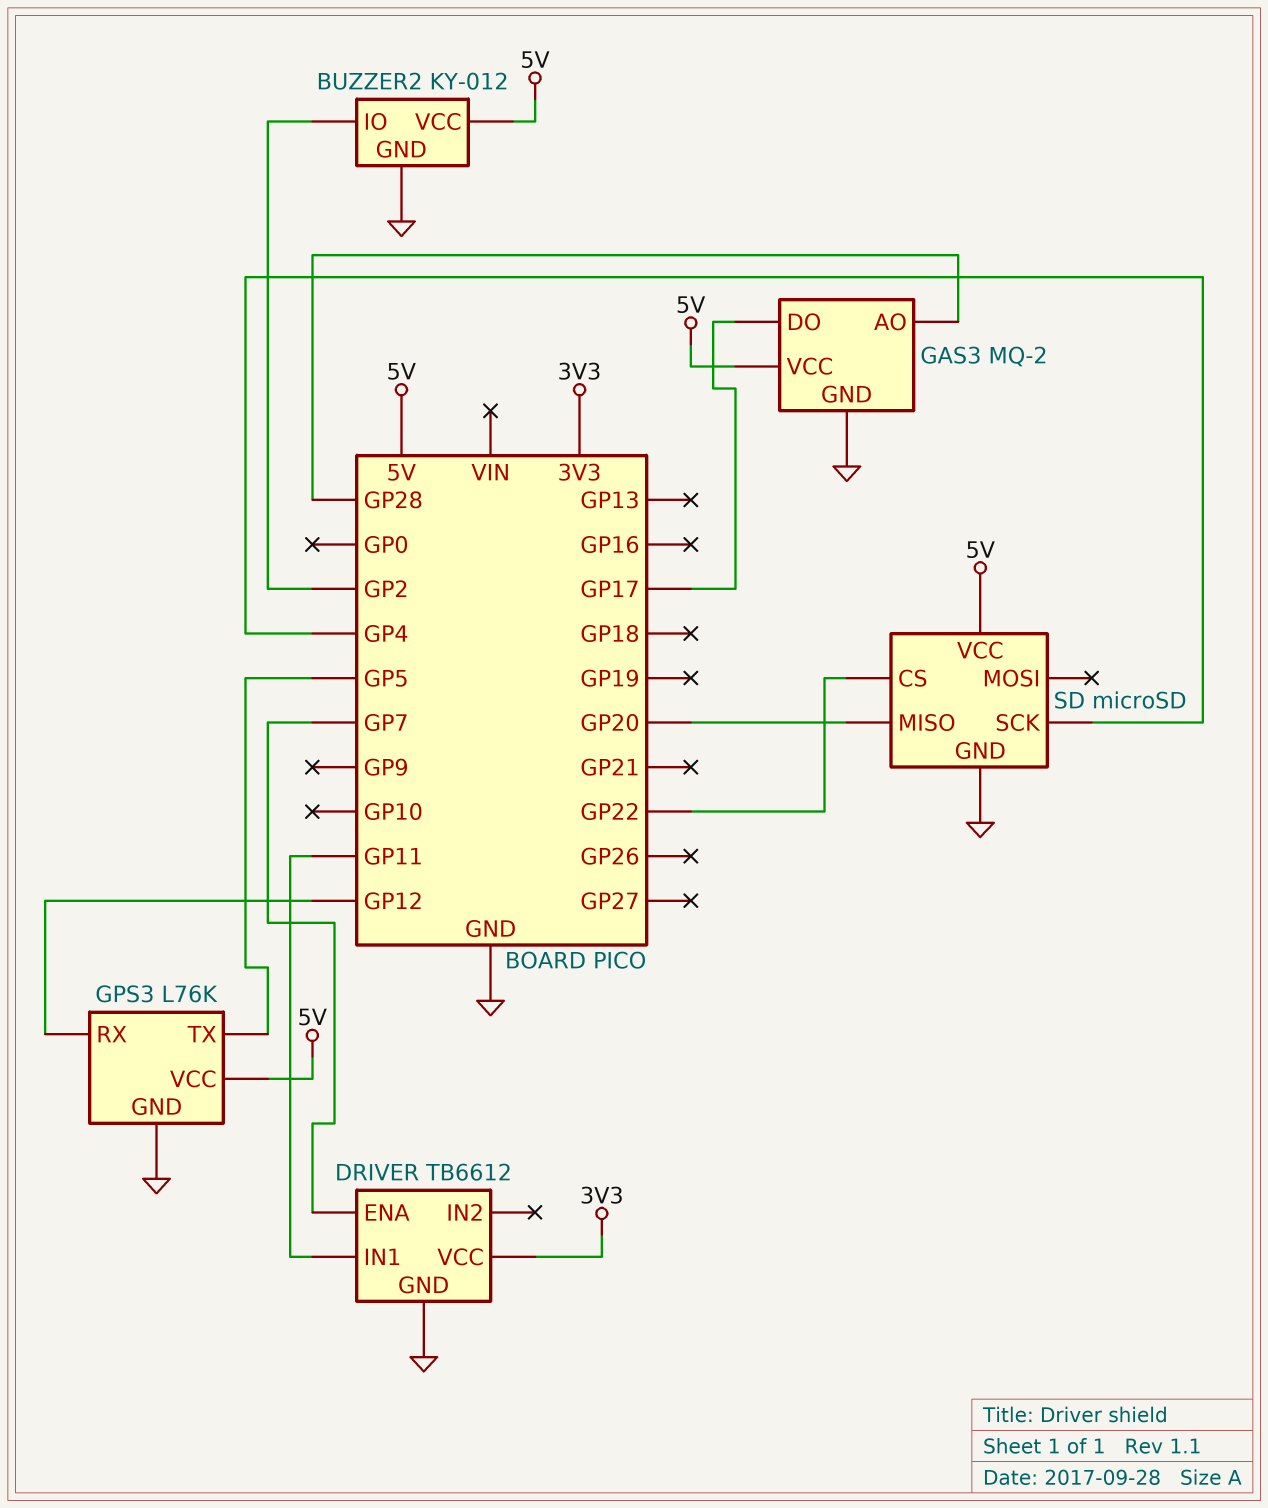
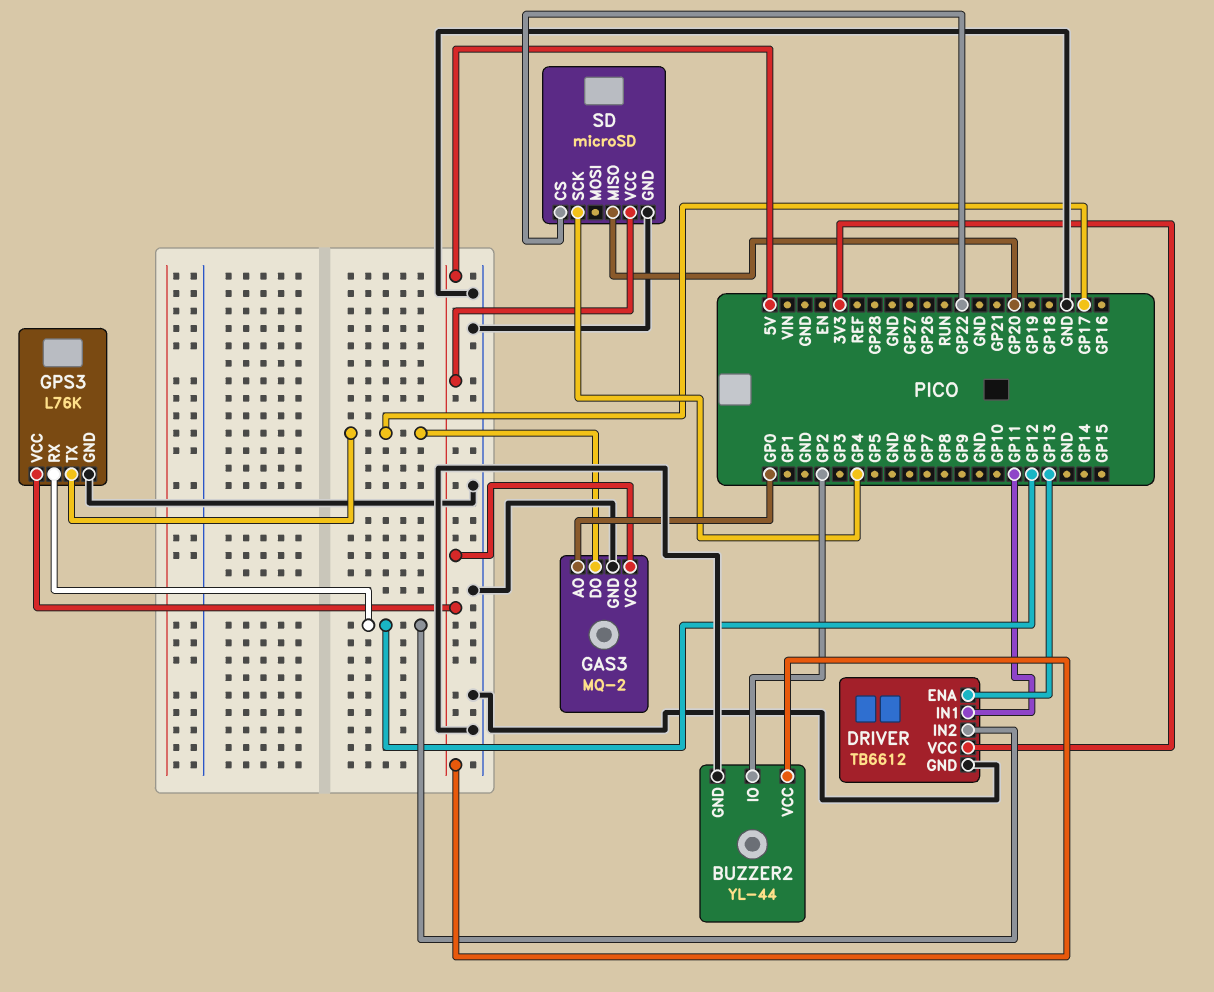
BUZZER2: KY-012 -> YL-44
DRIVER pin ENA: GP7 -> GP13
DRIVER pin IN2: none -> GP12
GAS3 pin AO: GP28 -> GP0
GPS3 pin TX: GP5 -> GP17

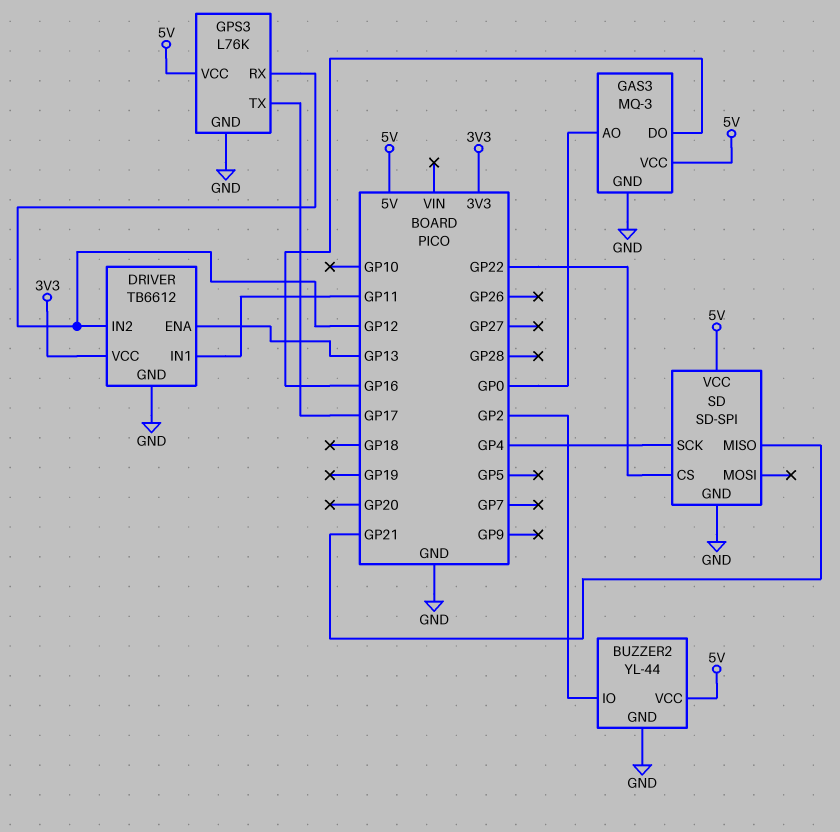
GAS3: MQ-2 -> MQ-3
GAS3 pin DO: GP17 -> GP16
SD: microSD -> SD-SPI
SD pin MISO: GP20 -> GP21

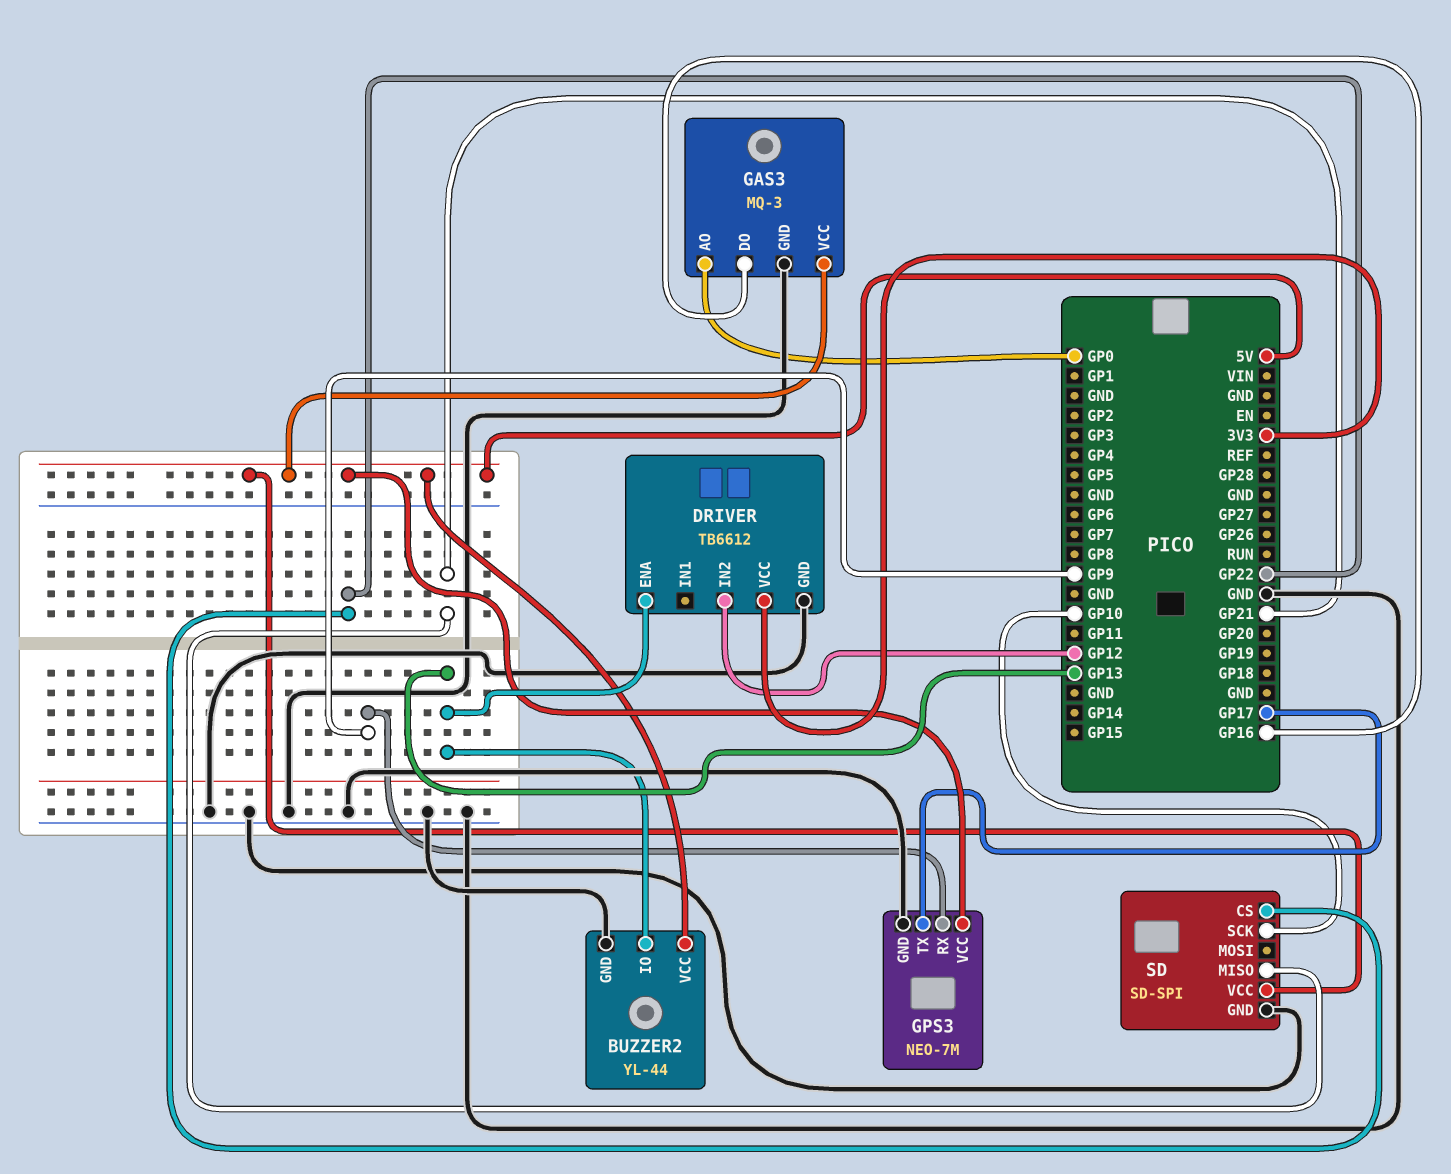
BUZZER2 pin IO: GP2 -> GP13
DRIVER pin IN1: GP11 -> none
GPS3: L76K -> NEO-7M
GPS3 pin RX: GP12 -> GP9
SD pin SCK: GP4 -> GP10

